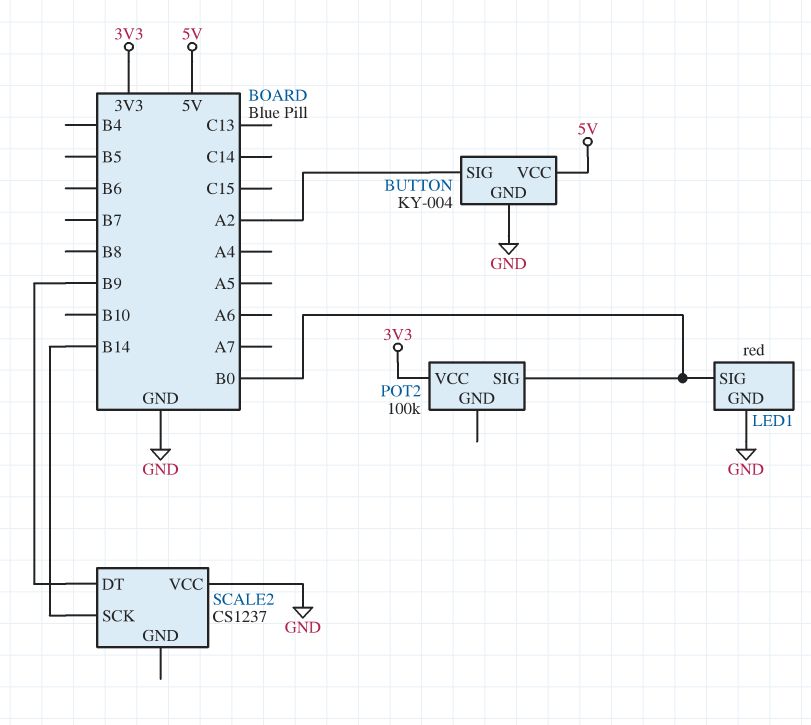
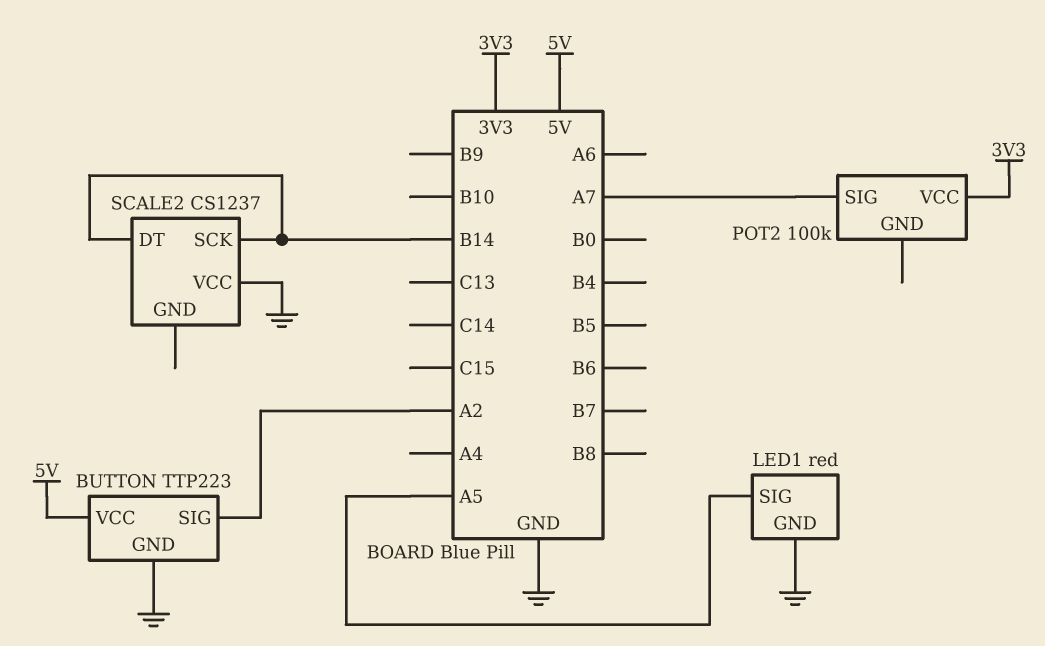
BUTTON: KY-004 -> TTP223
LED1 pin SIG: B0 -> A5
POT2 pin SIG: B0 -> A7
SCALE2 pin DT: B9 -> B14

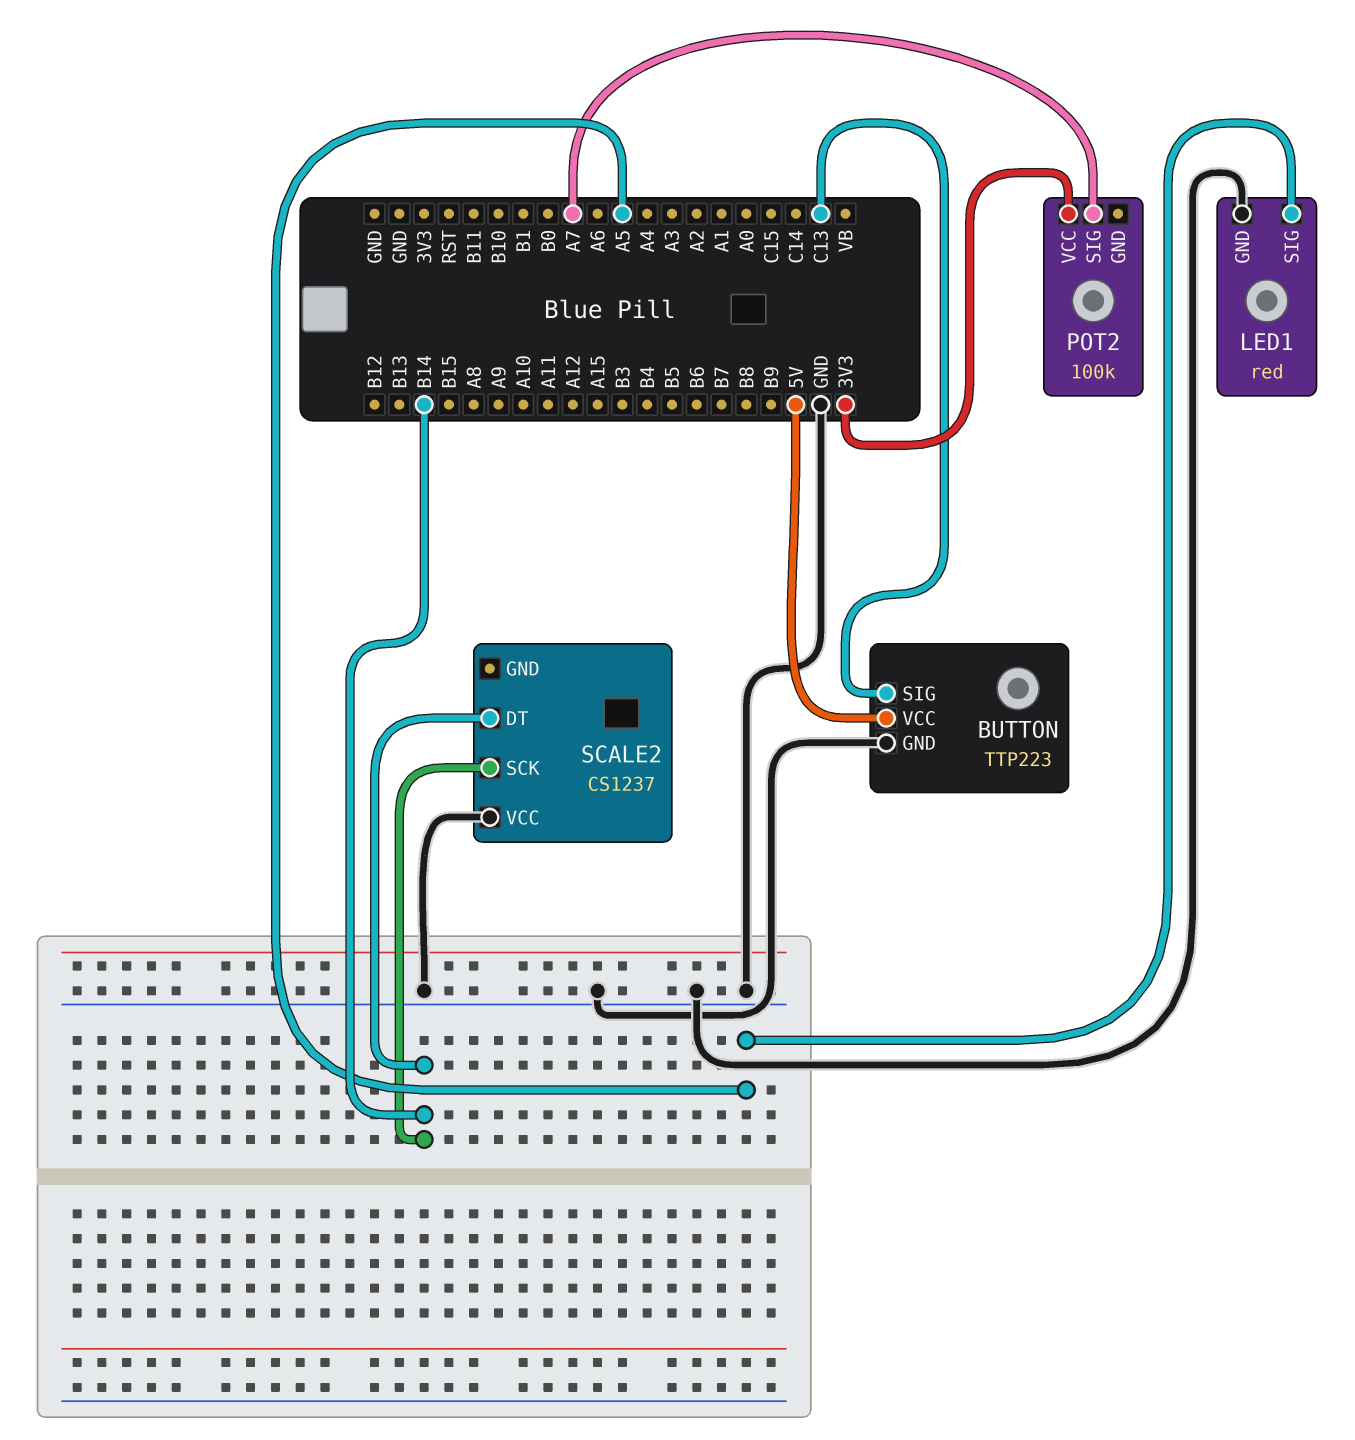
BUTTON pin SIG: A2 -> C13

